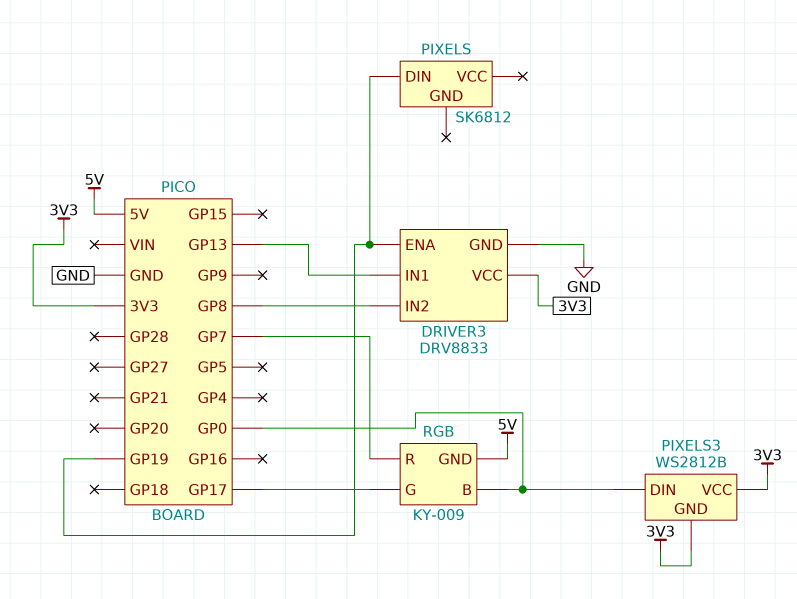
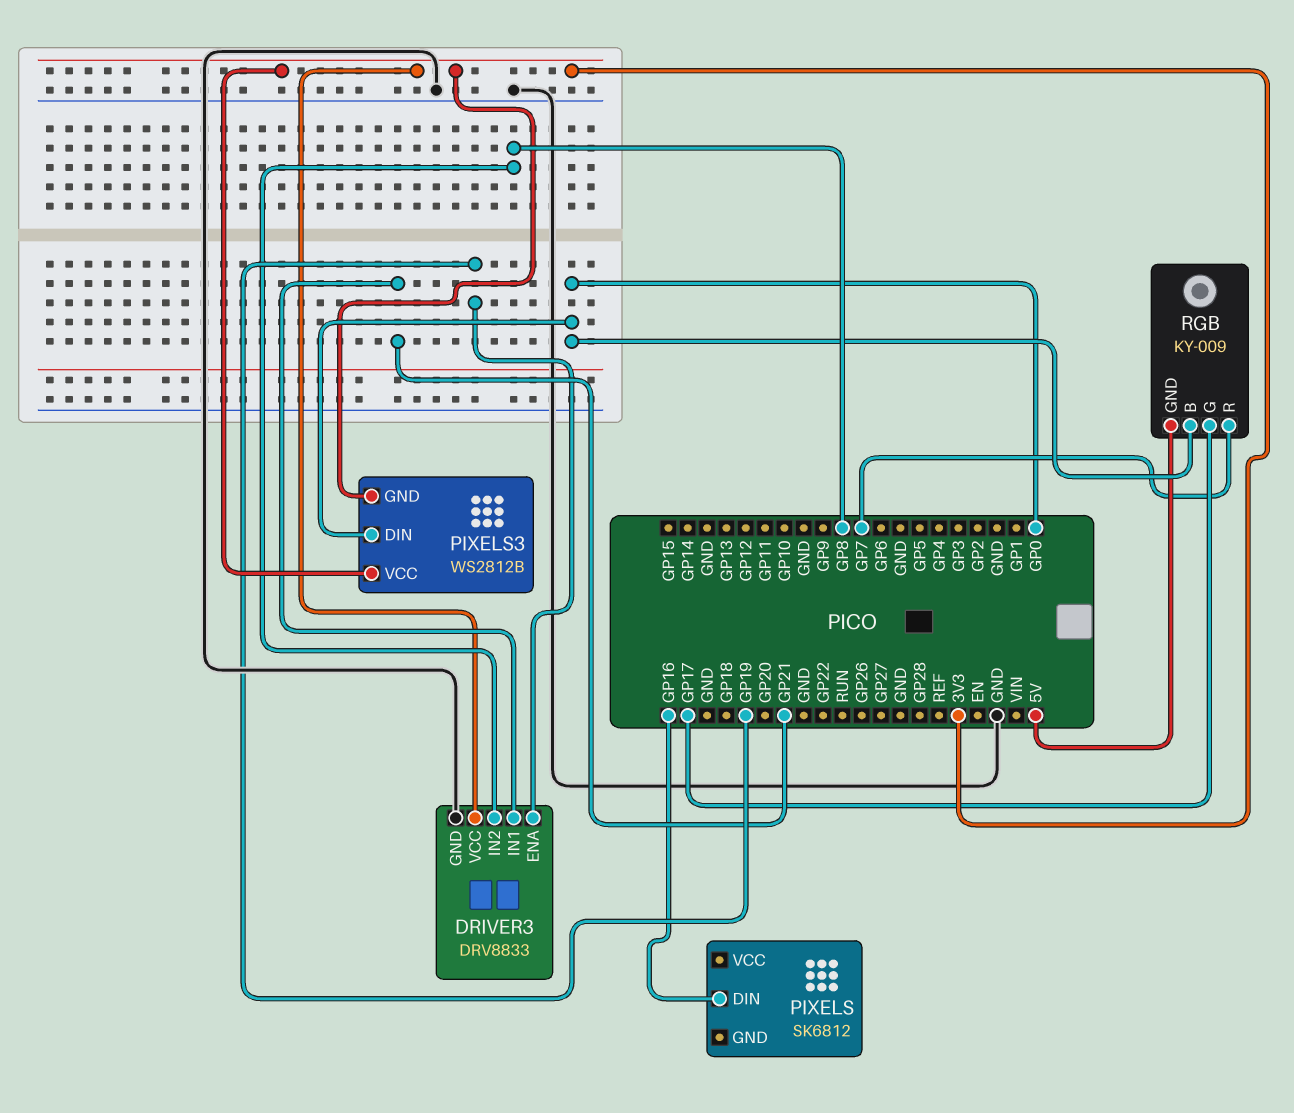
DRIVER3 pin IN1: GP13 -> GP21
PIXELS pin DIN: GP19 -> GP16

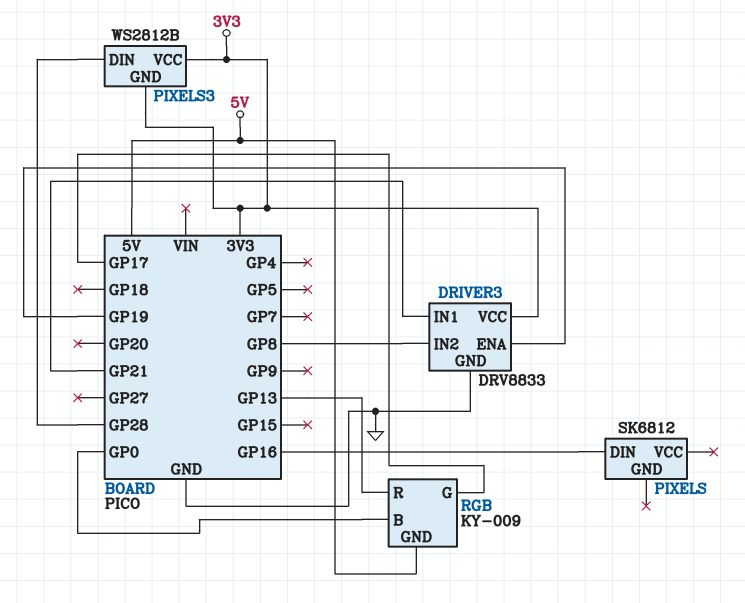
PIXELS3 pin DIN: GP0 -> GP28
RGB pin R: GP7 -> GP13

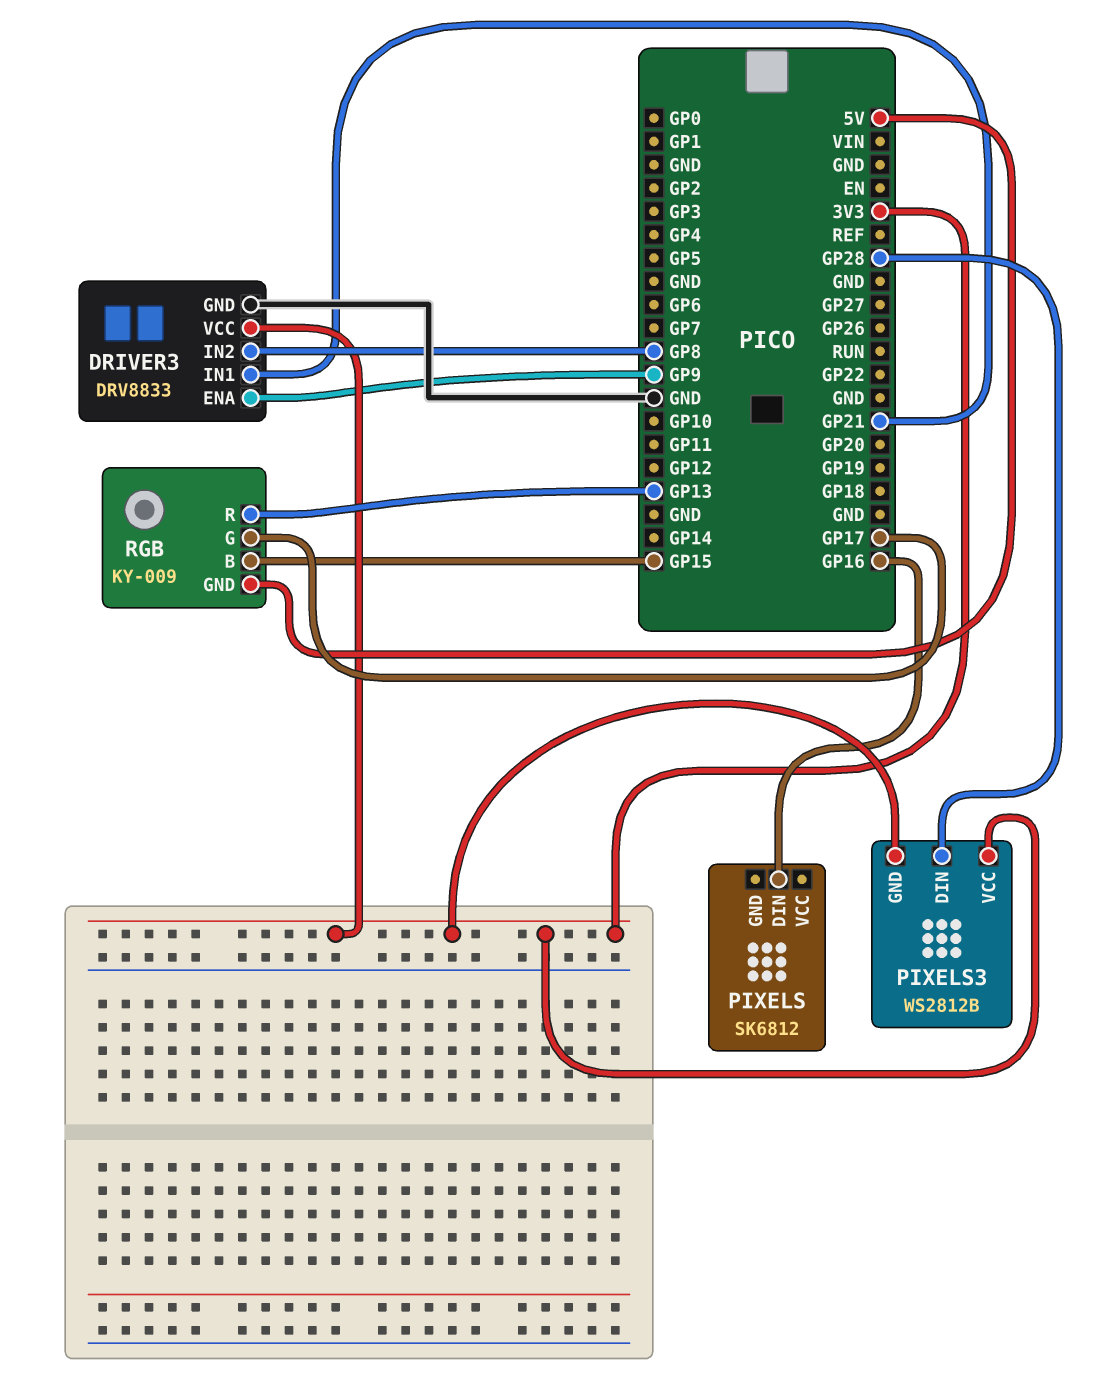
DRIVER3 pin ENA: GP19 -> GP9
RGB pin B: GP0 -> GP15

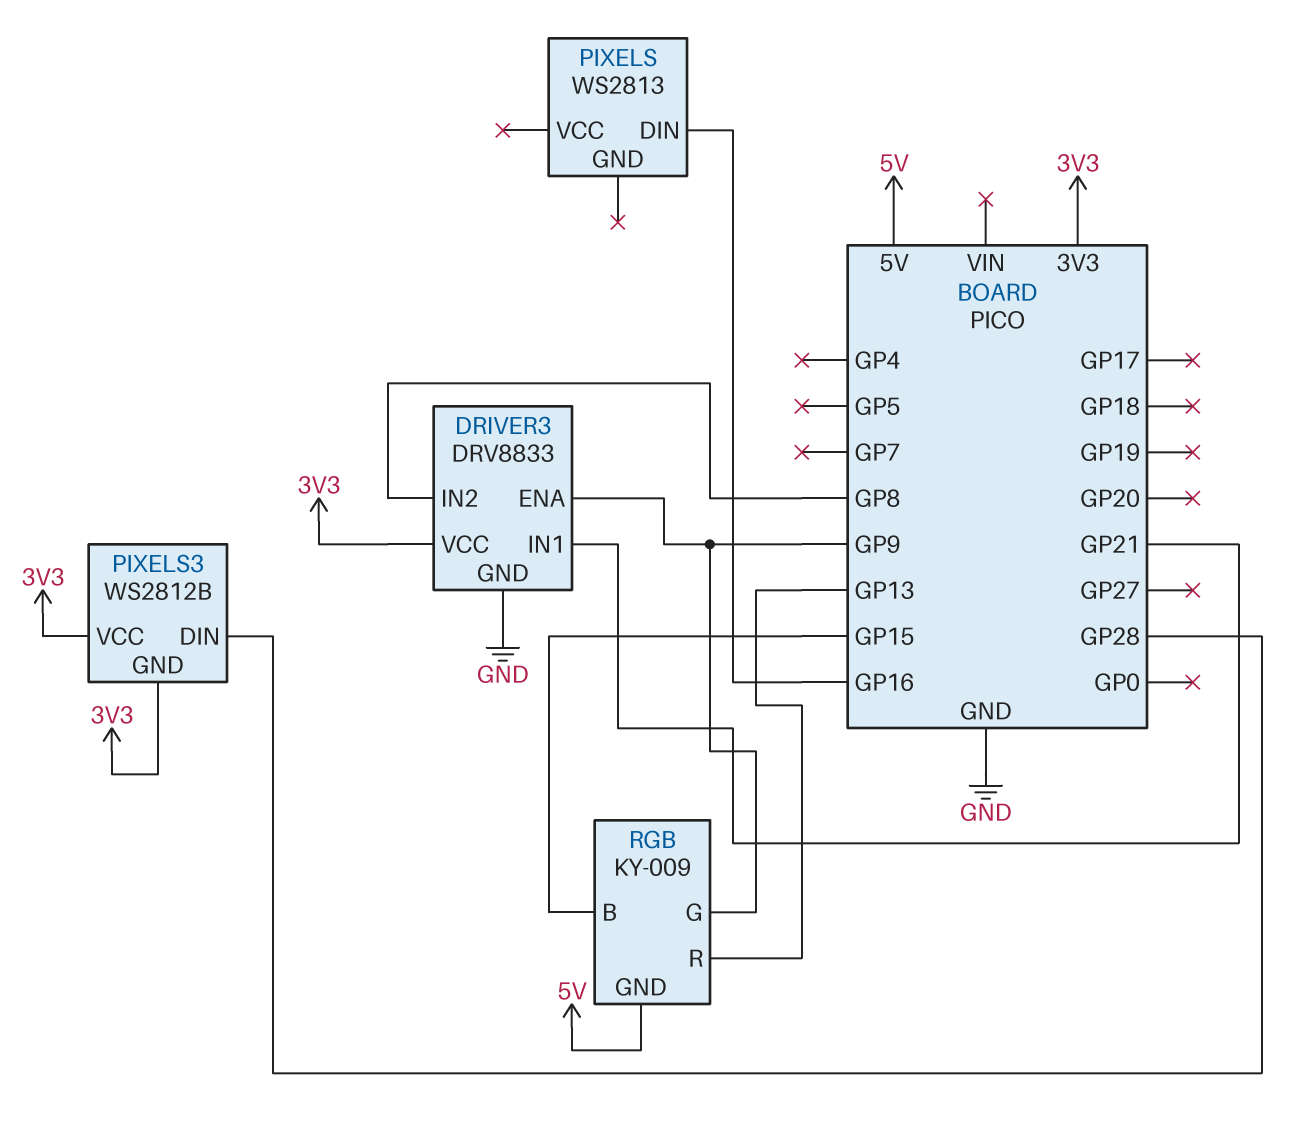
PIXELS: SK6812 -> WS2813
RGB pin G: GP17 -> GP9

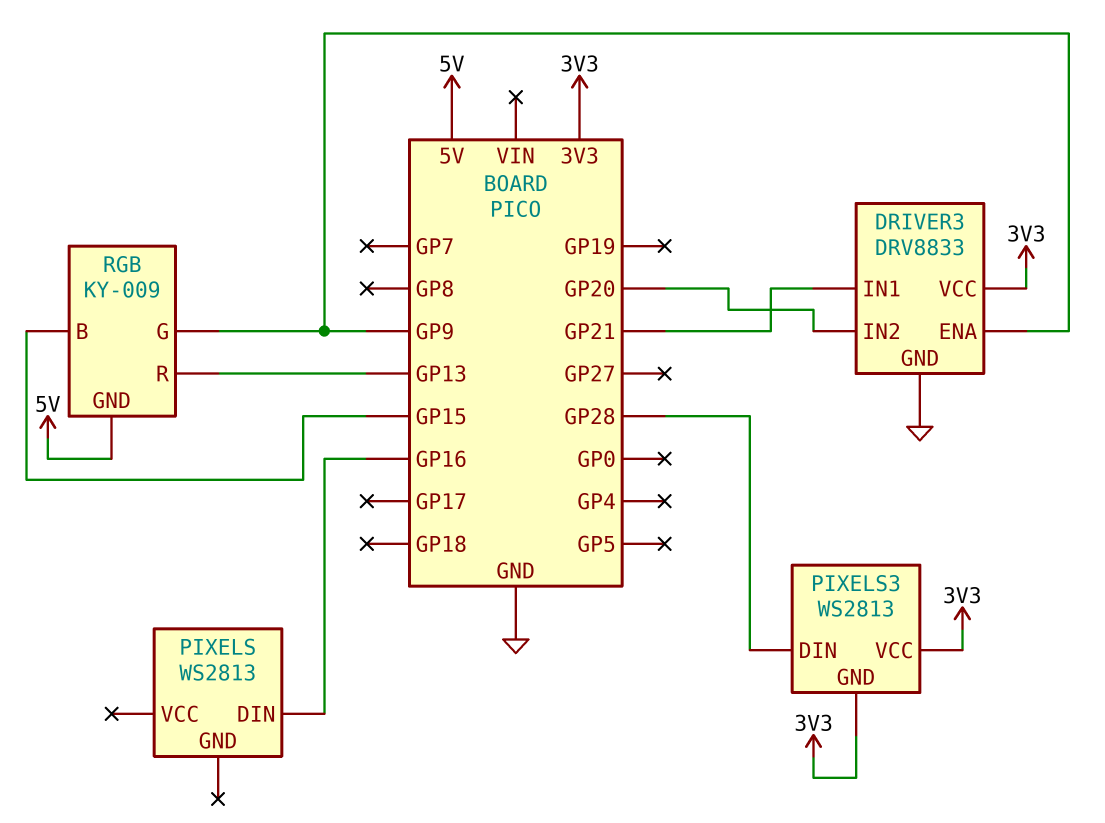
DRIVER3 pin IN2: GP8 -> GP20
PIXELS3: WS2812B -> WS2813

